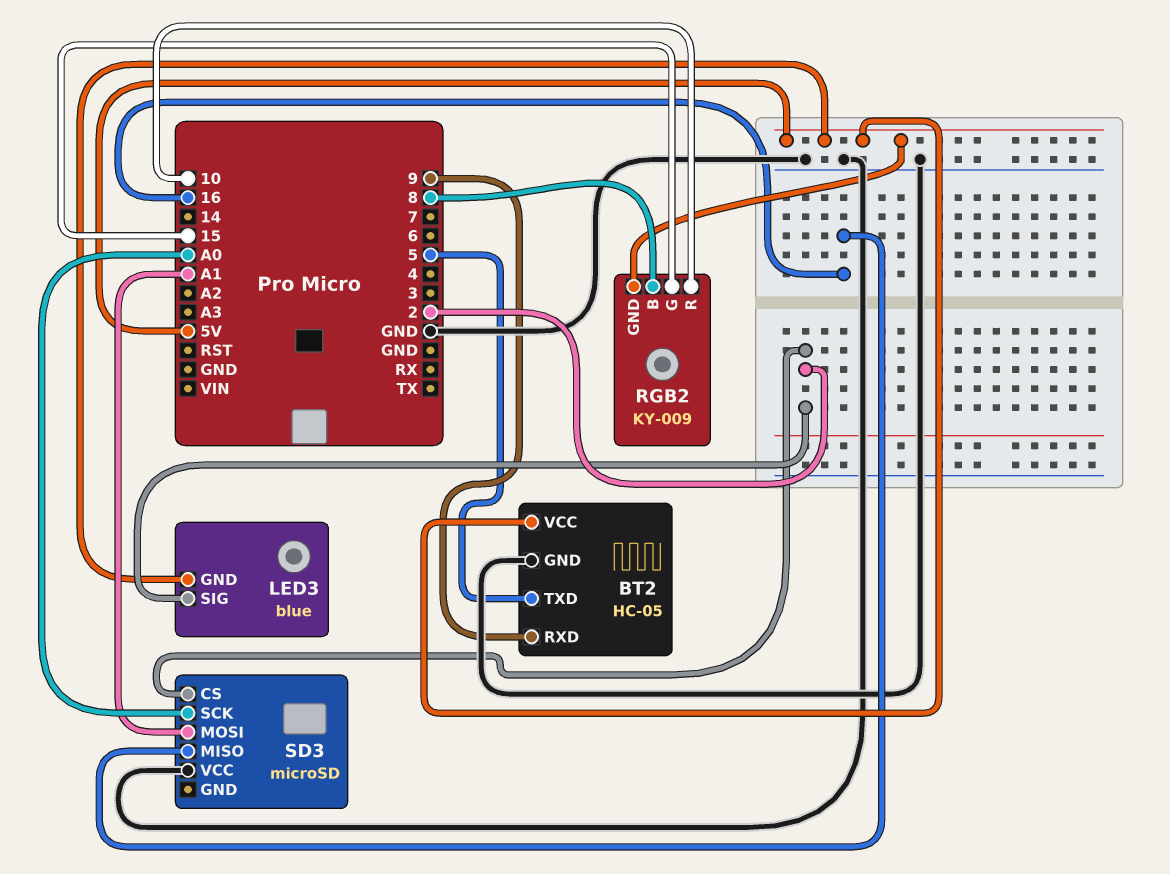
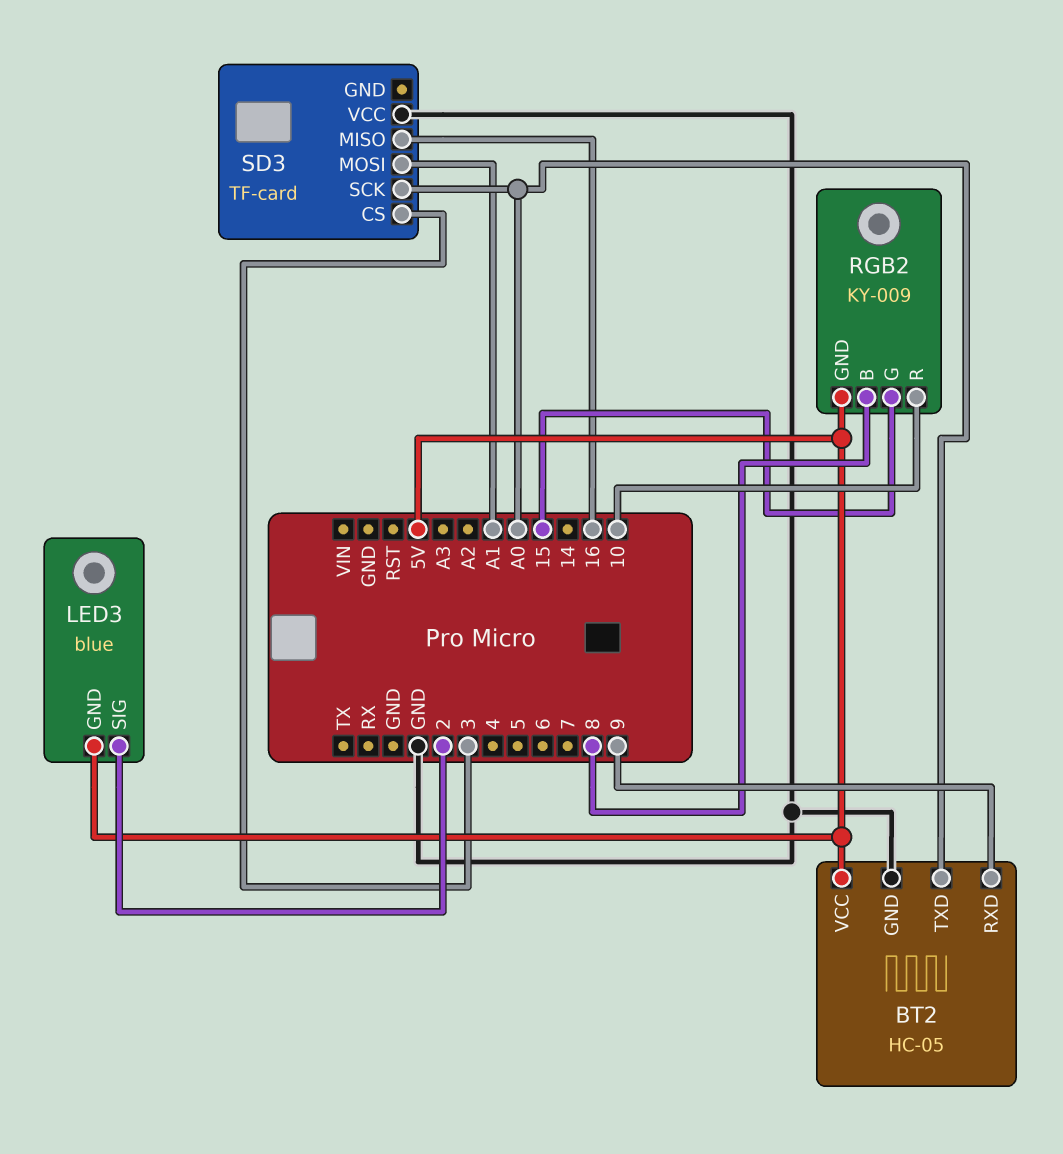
BT2 pin TXD: 5 -> A0
SD3: microSD -> TF-card
SD3 pin CS: 2 -> 3

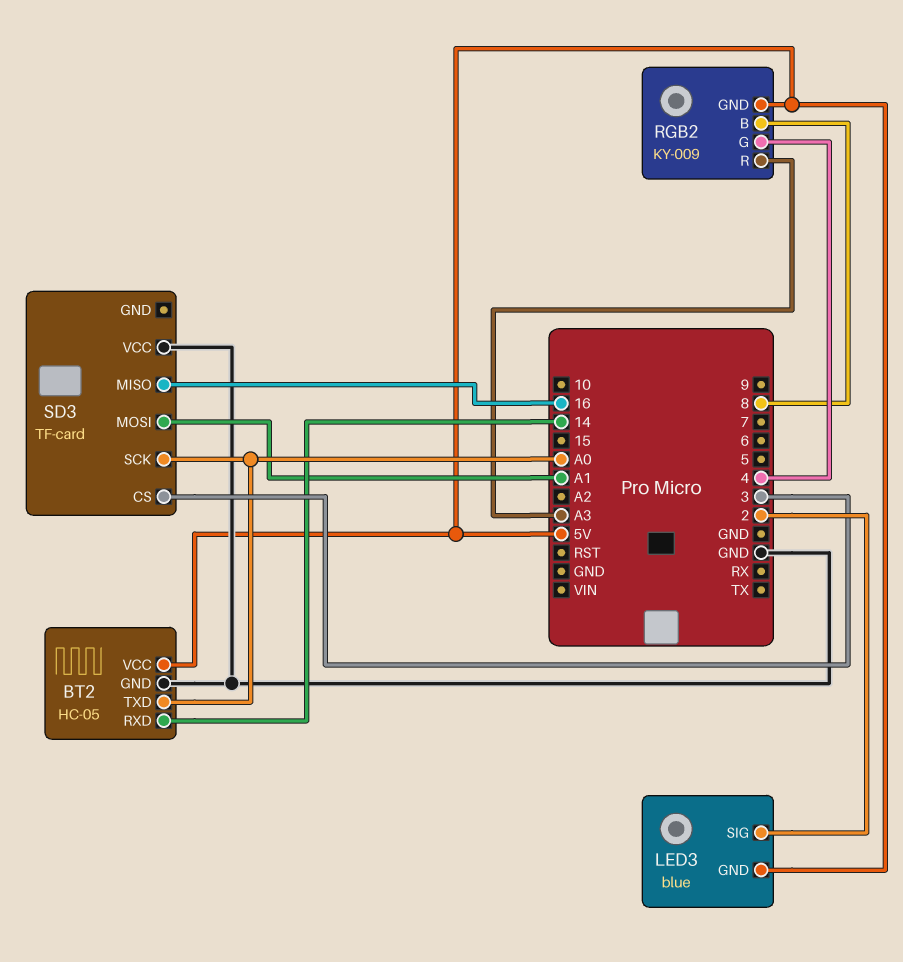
BT2 pin RXD: 9 -> 14
RGB2 pin G: 15 -> 4
RGB2 pin R: 10 -> A3

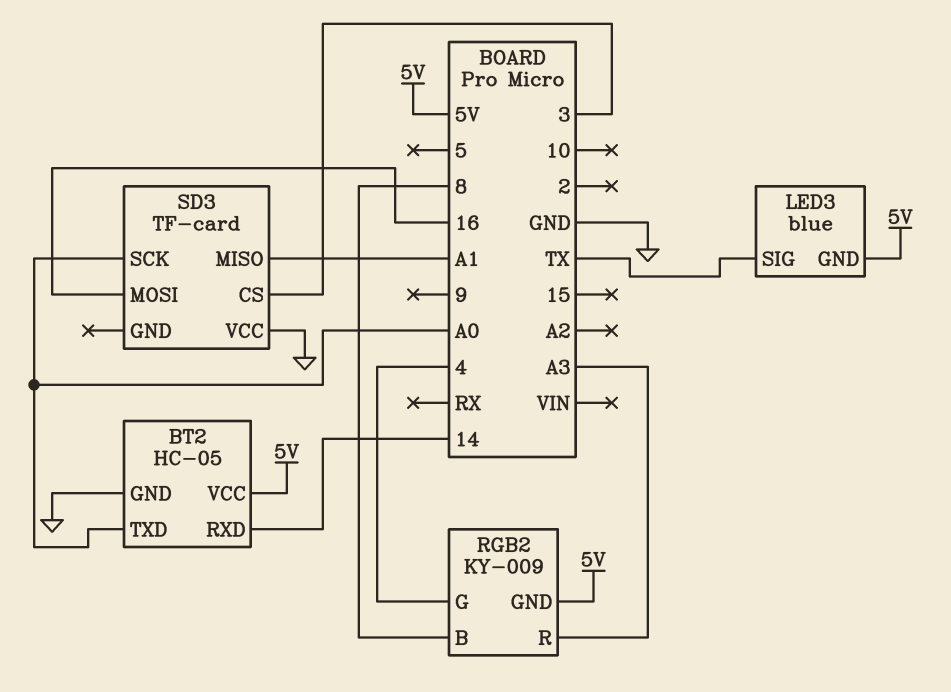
LED3 pin SIG: 2 -> TX
SD3 pin MISO: 16 -> A1
SD3 pin MOSI: A1 -> 16

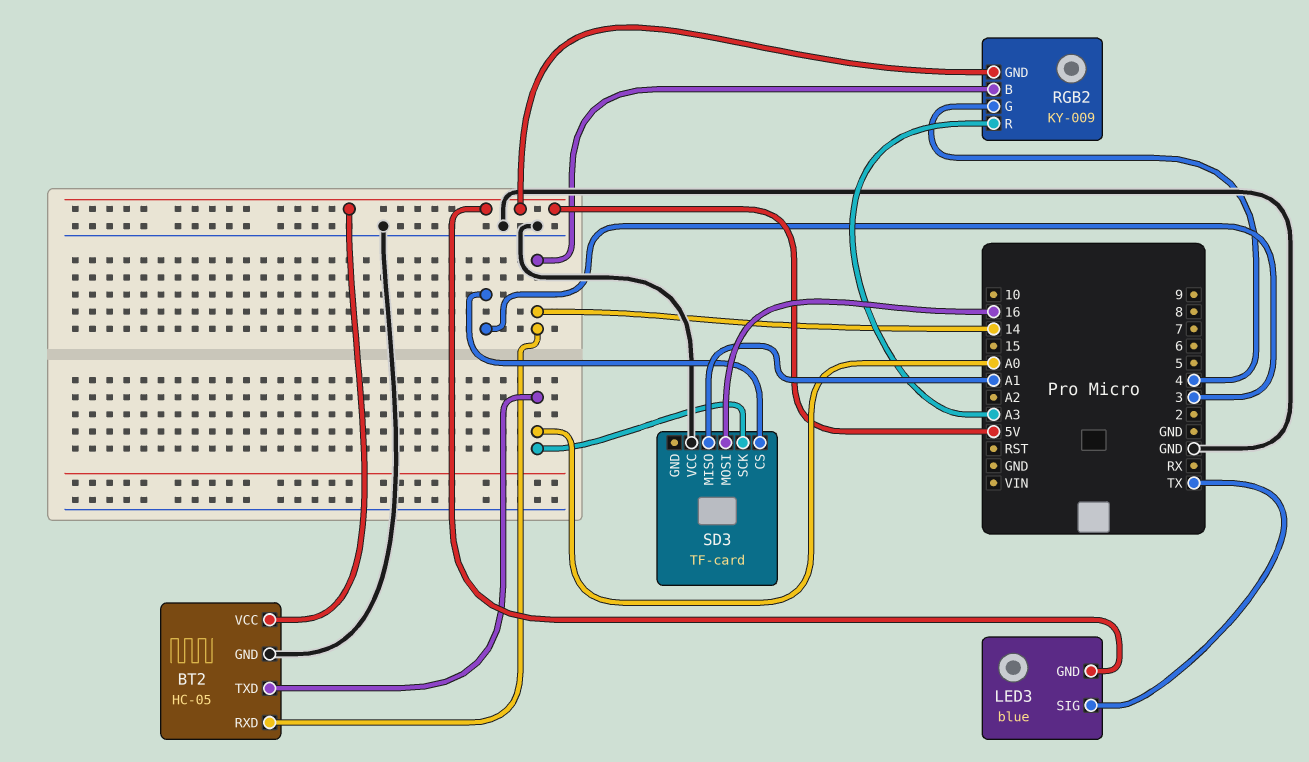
RGB2 pin B: 8 -> 14

